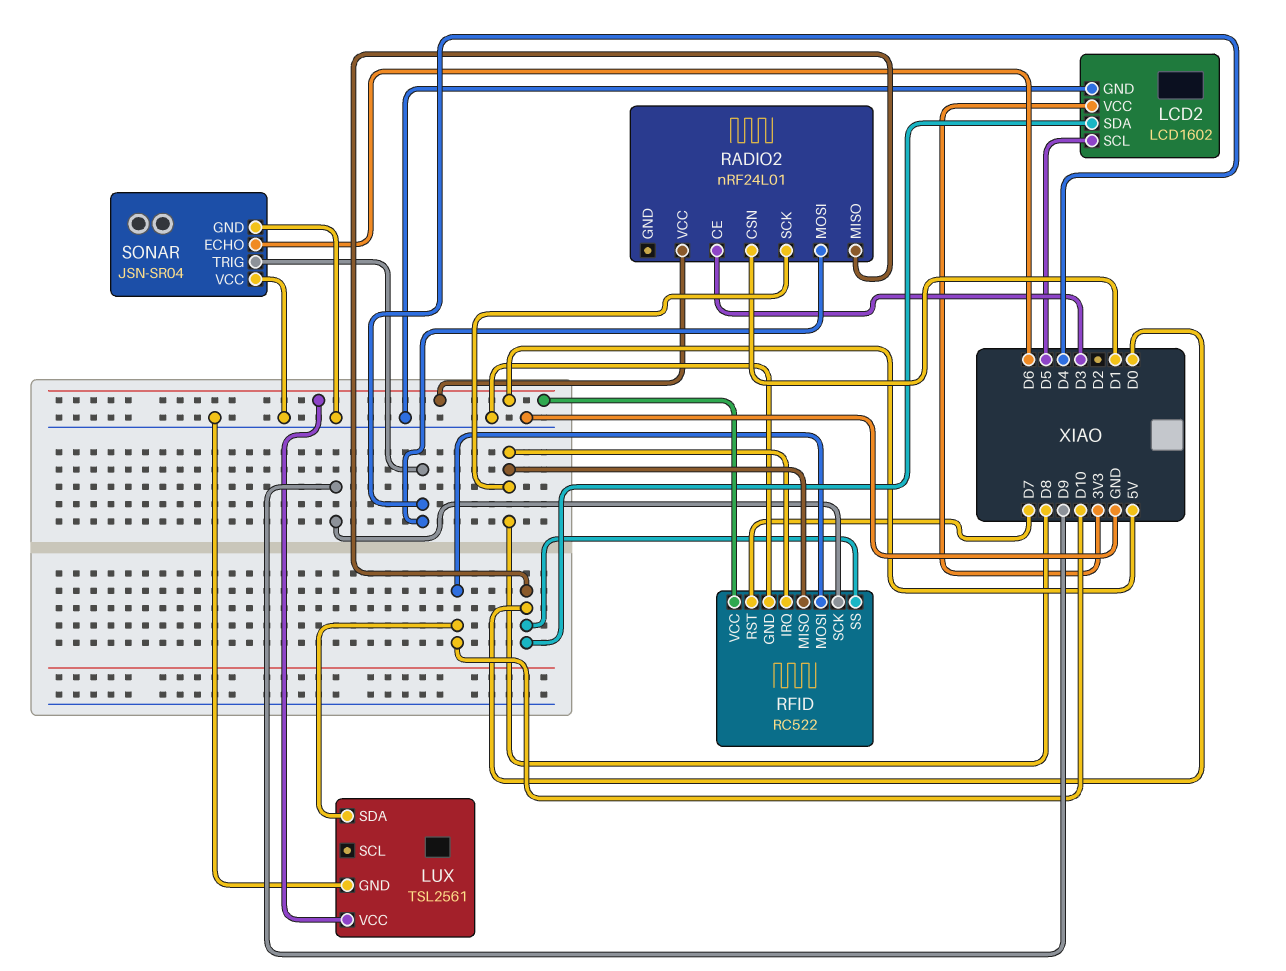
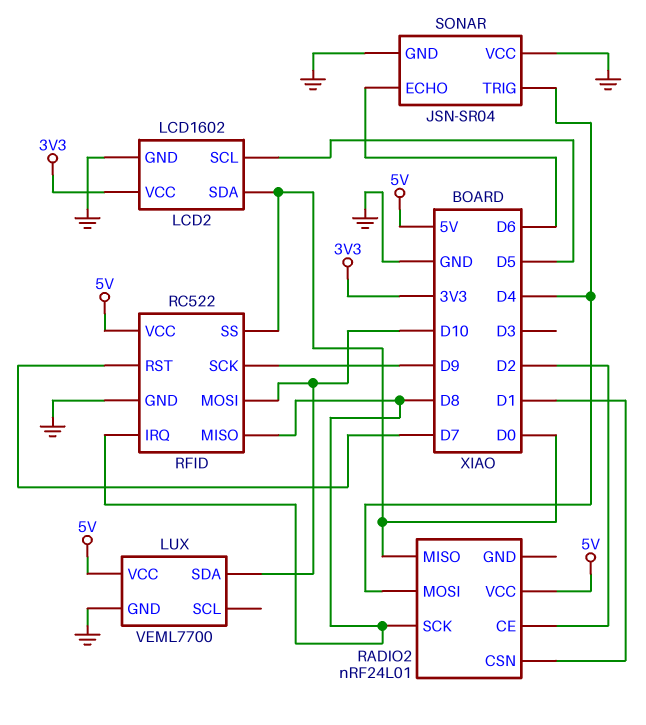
LUX: TSL2561 -> VEML7700
RADIO2 pin CE: D3 -> D2

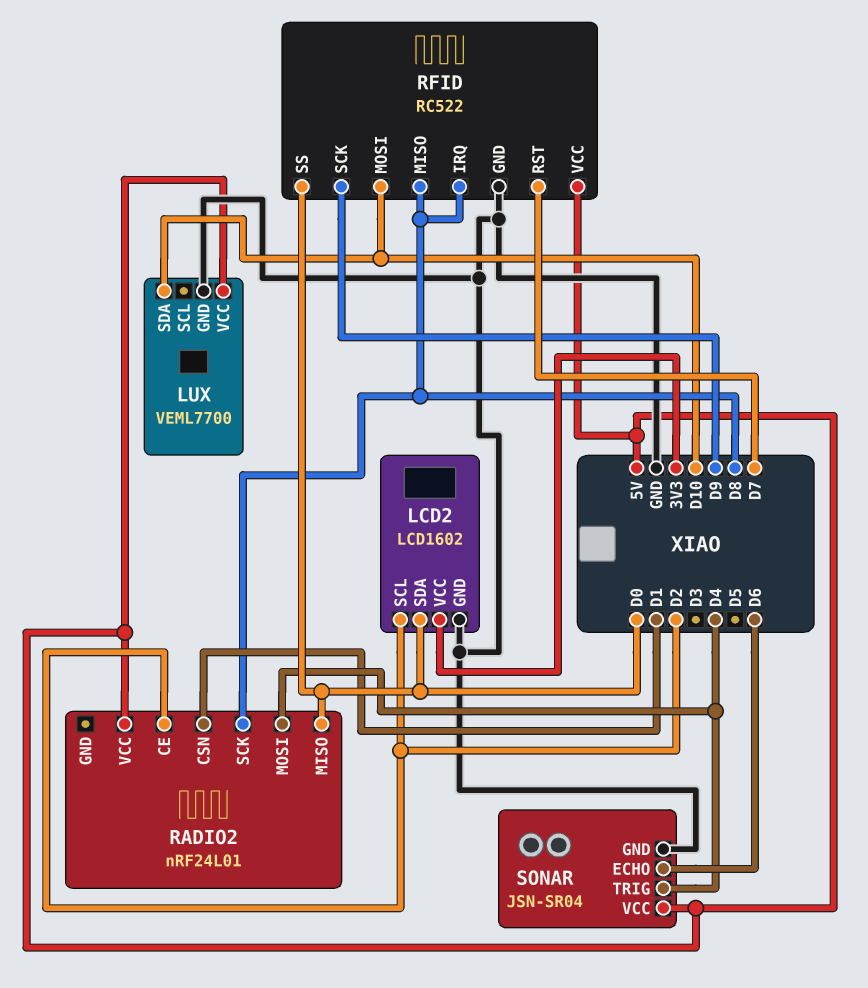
LCD2 pin SCL: D5 -> D2
SONAR pin VCC: GND -> 5V

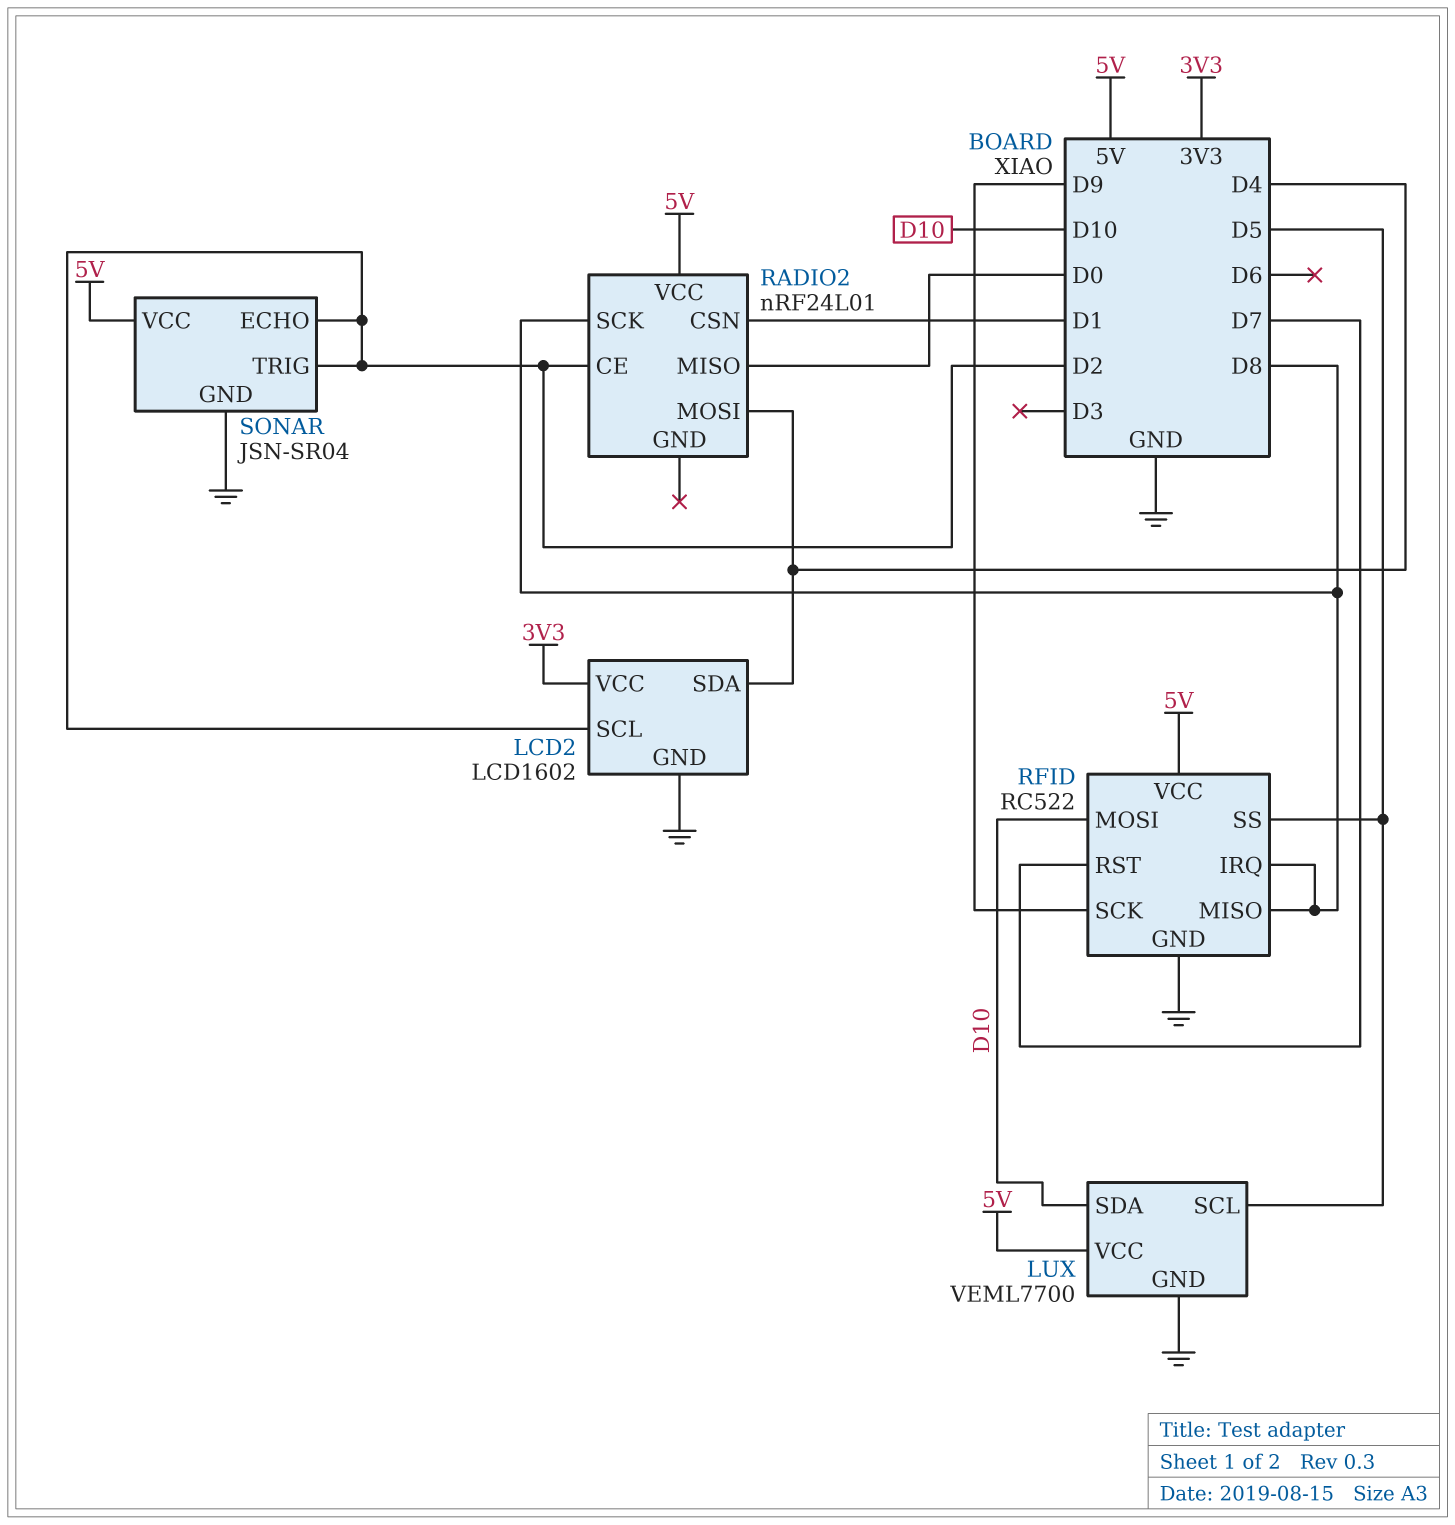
LCD2 pin SDA: D0 -> D4
LUX pin SCL: none -> D5
RFID pin SS: D0 -> D5
SONAR pin ECHO: D6 -> D2
SONAR pin TRIG: D4 -> D2

